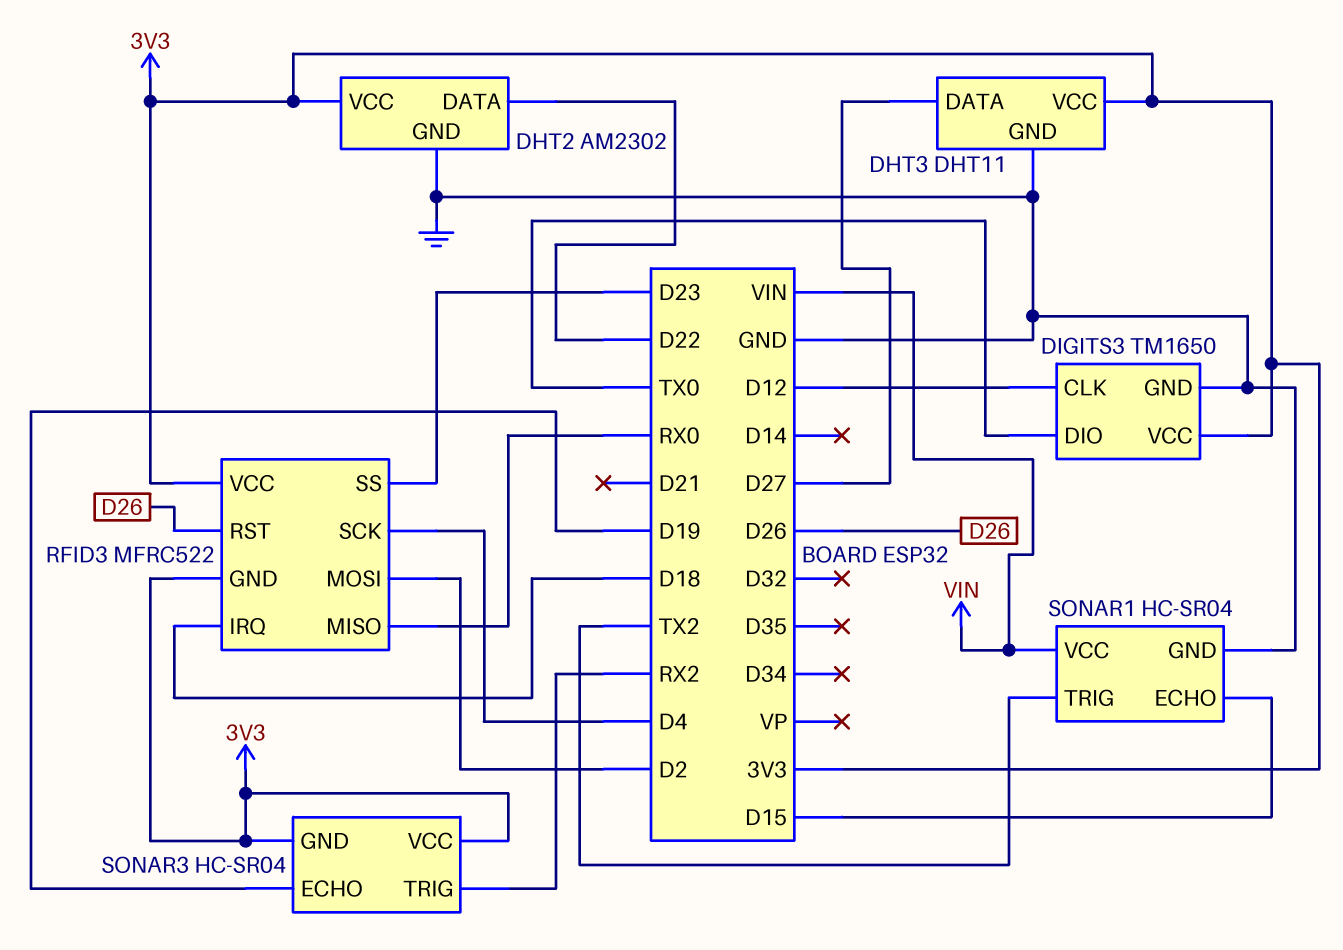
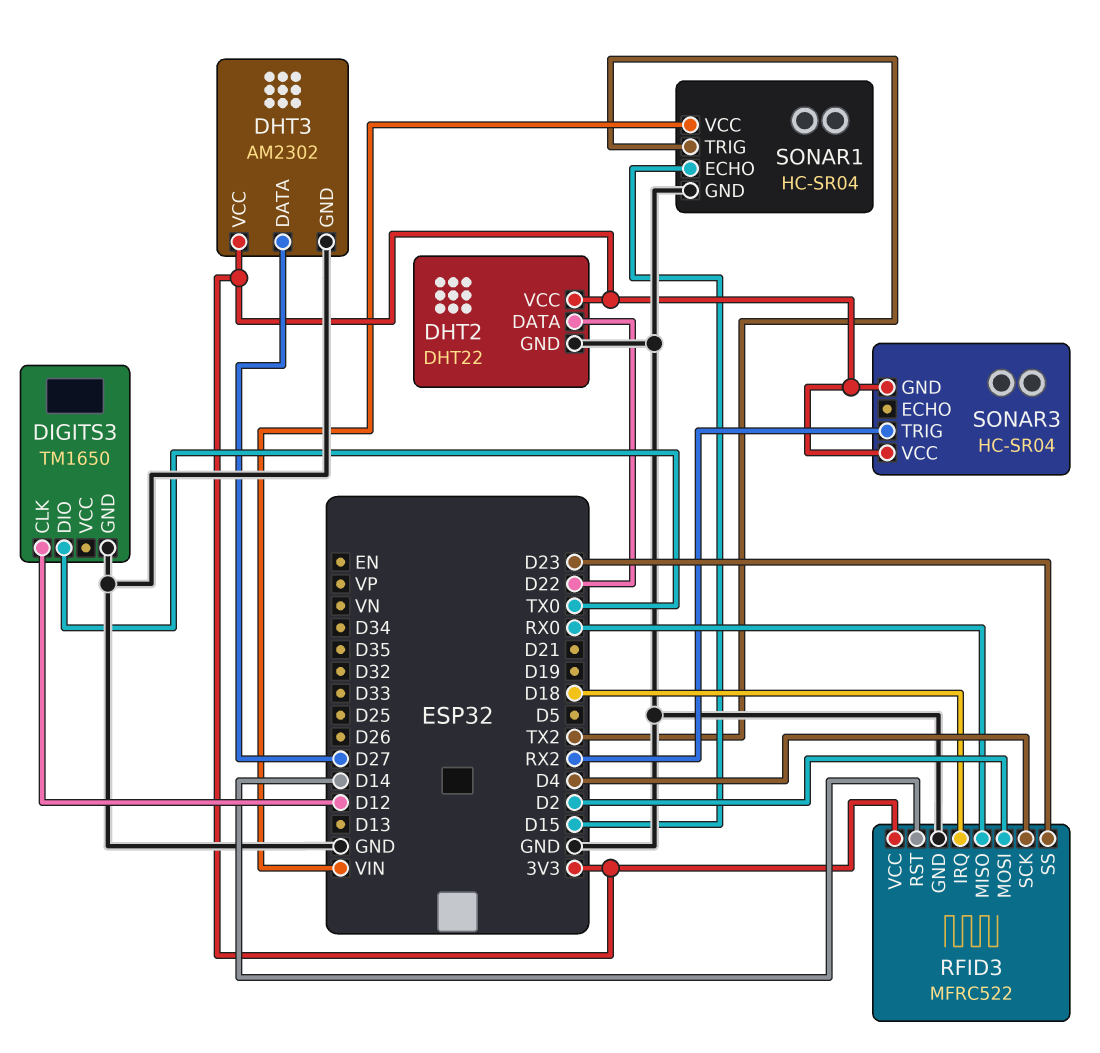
DHT2: AM2302 -> DHT22
DHT3: DHT11 -> AM2302
DIGITS3 pin VCC: 3V3 -> none
RFID3 pin GND: 3V3 -> GND
RFID3 pin RST: D26 -> D14
SONAR3 pin ECHO: D19 -> none

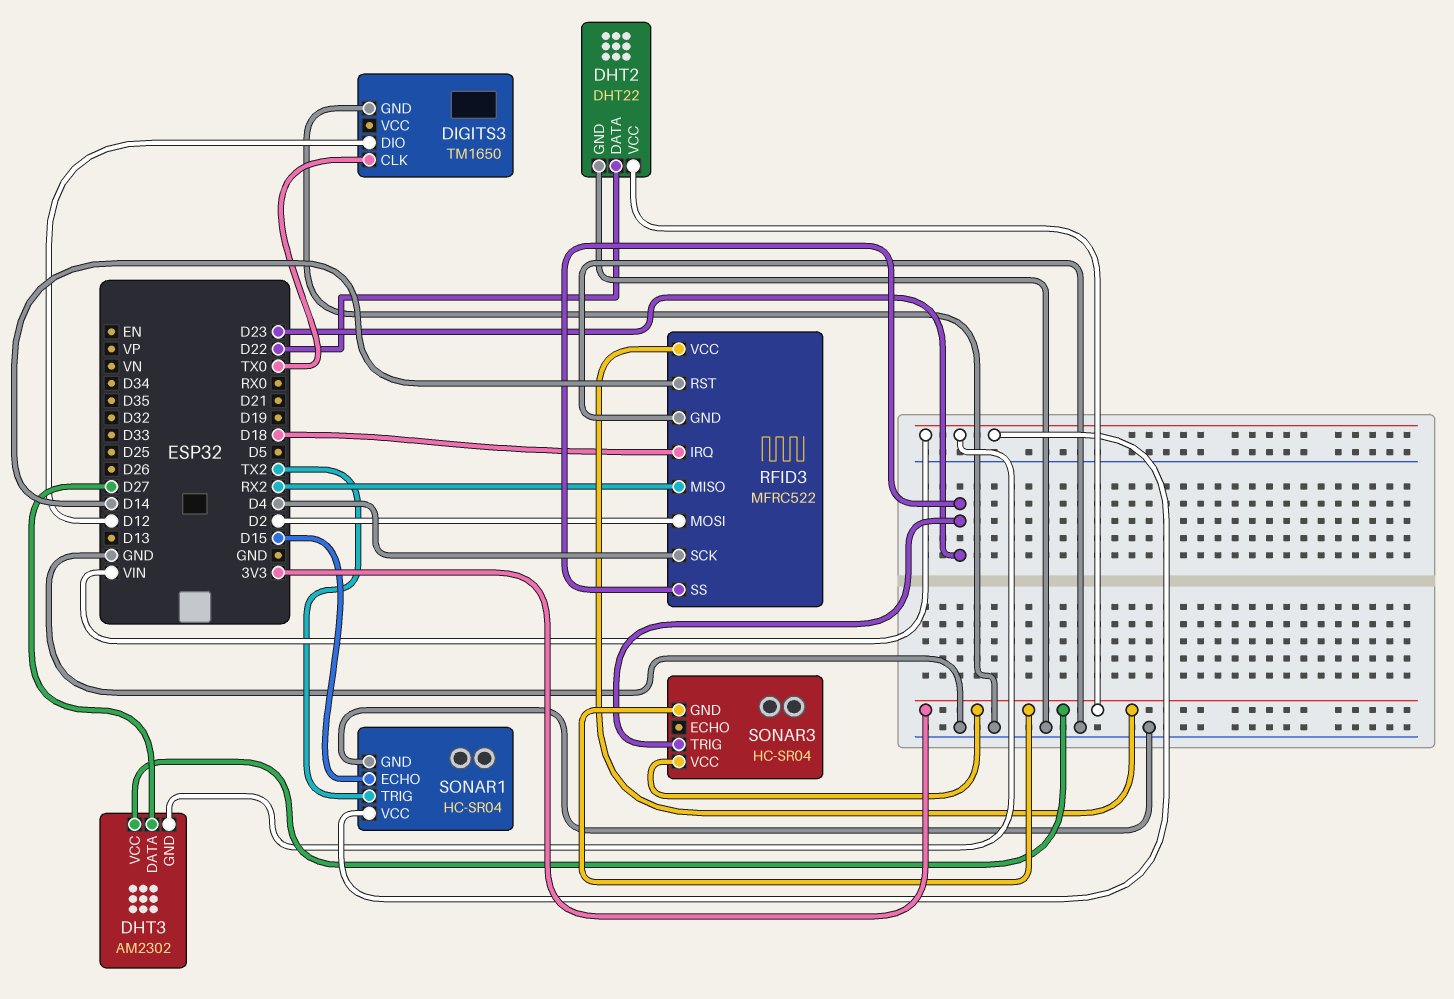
DHT3 pin GND: GND -> VIN
DIGITS3 pin CLK: D12 -> TX0
DIGITS3 pin DIO: TX0 -> D12
RFID3 pin MISO: RX0 -> RX2
SONAR3 pin TRIG: RX2 -> D23

